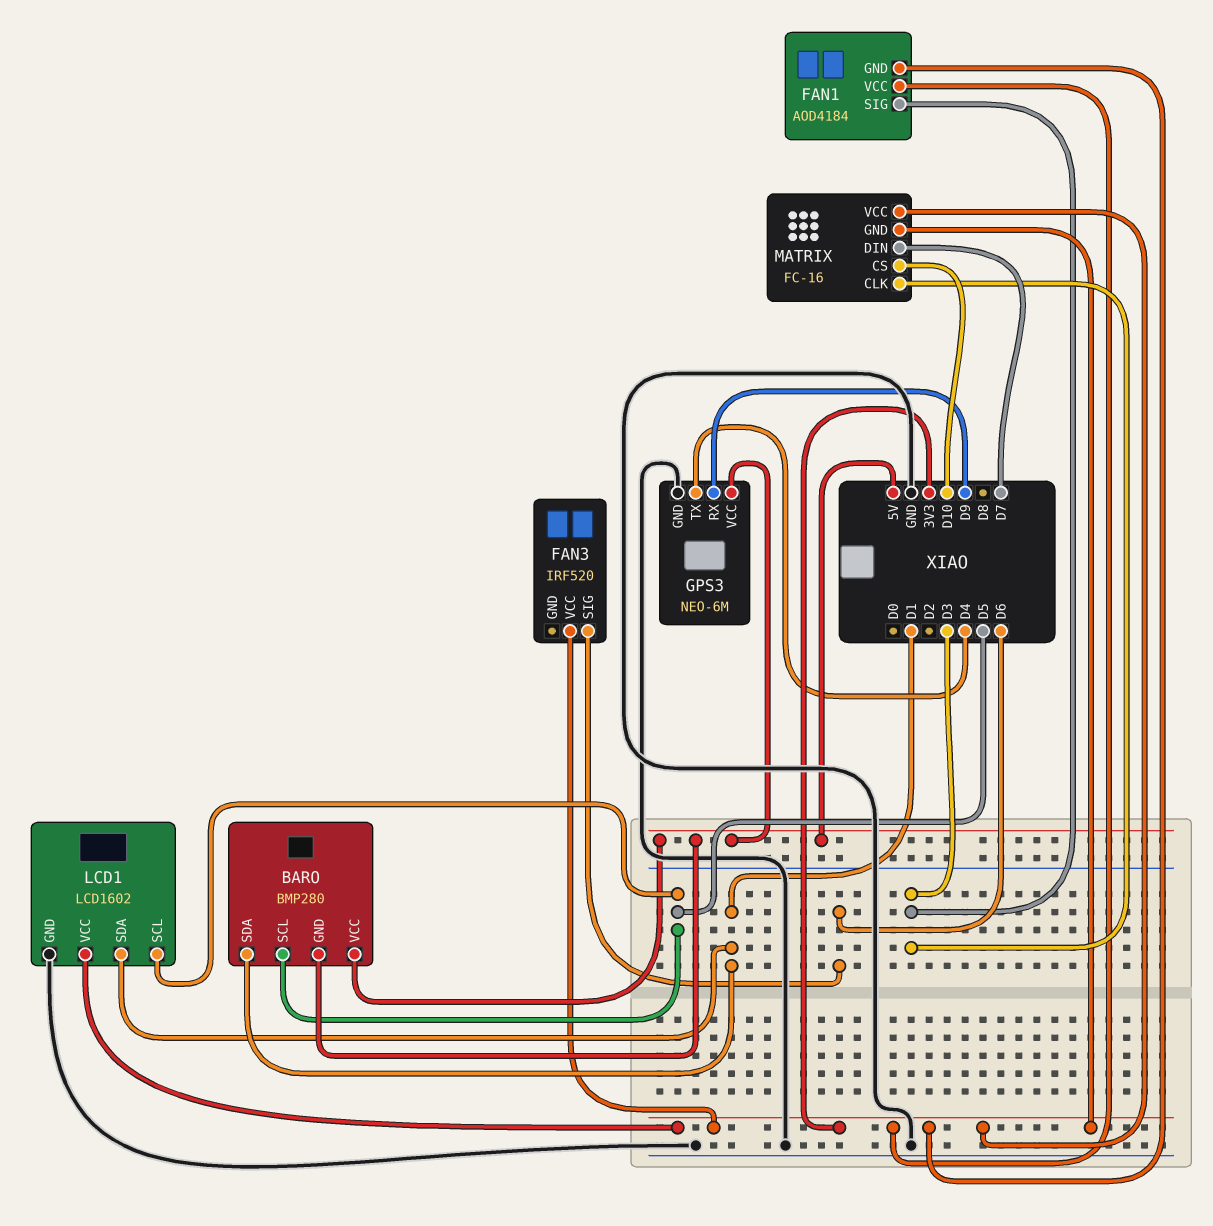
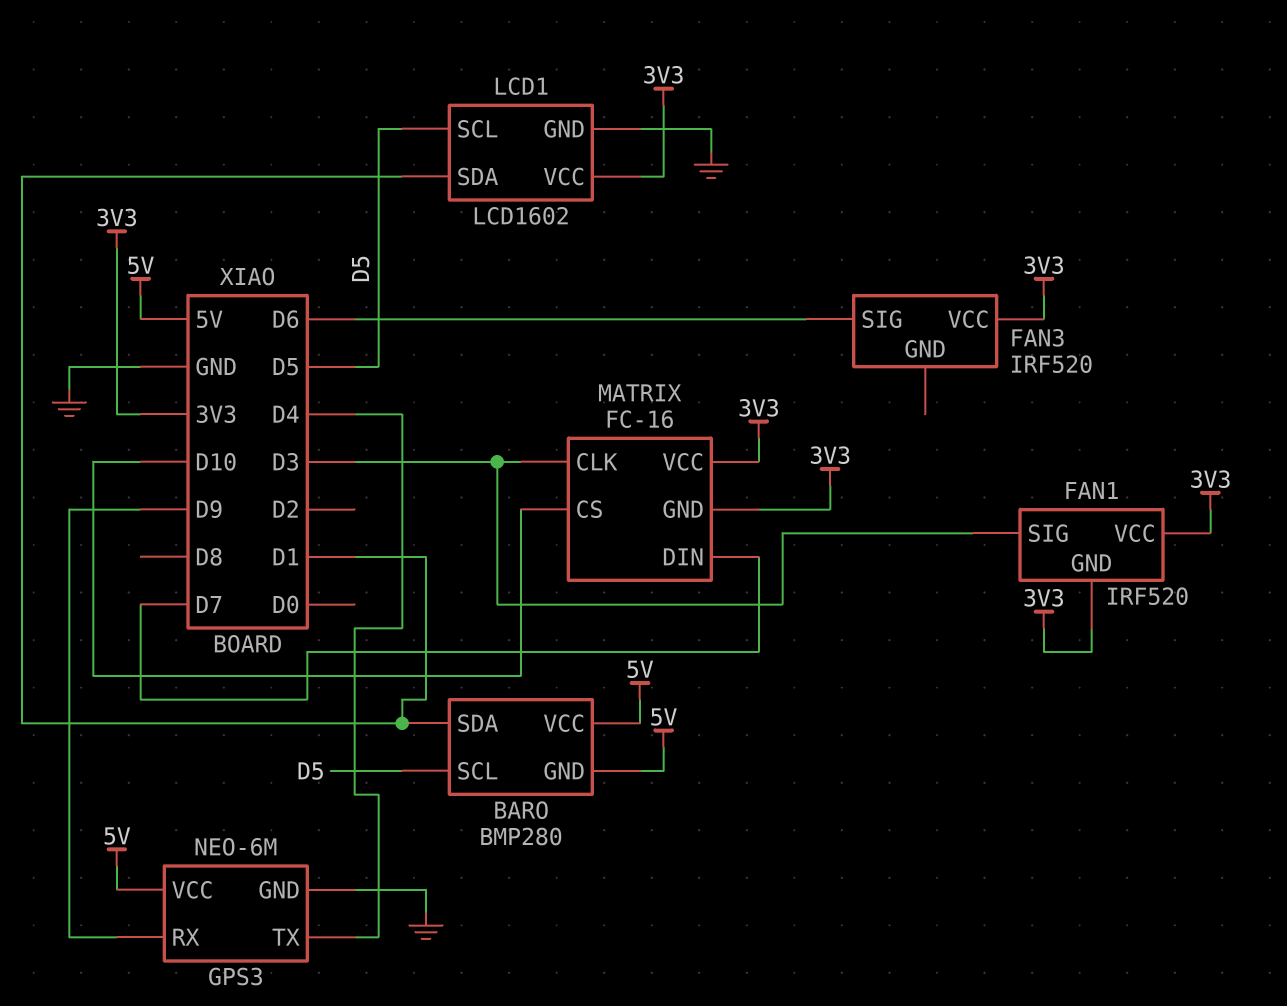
FAN1: AOD4184 -> IRF520

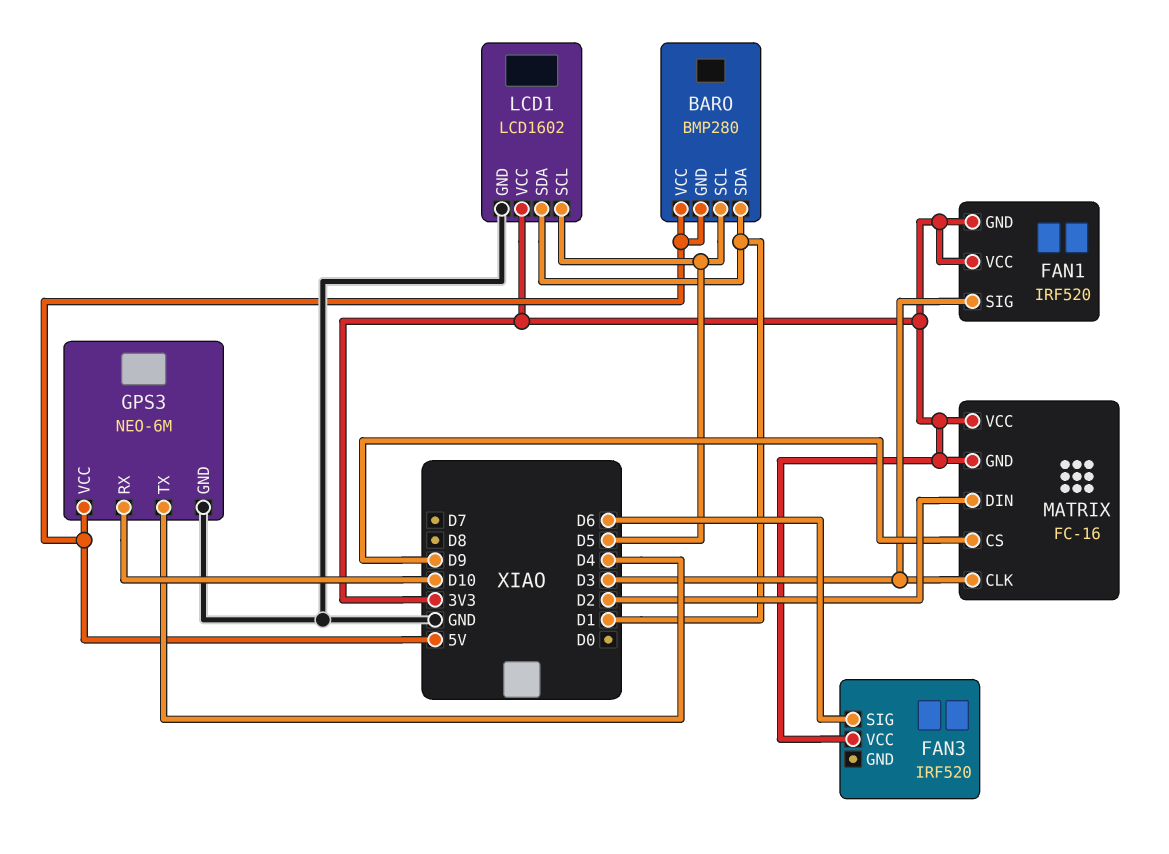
GPS3 pin RX: D9 -> D10
MATRIX pin CS: D10 -> D9
MATRIX pin DIN: D7 -> D2

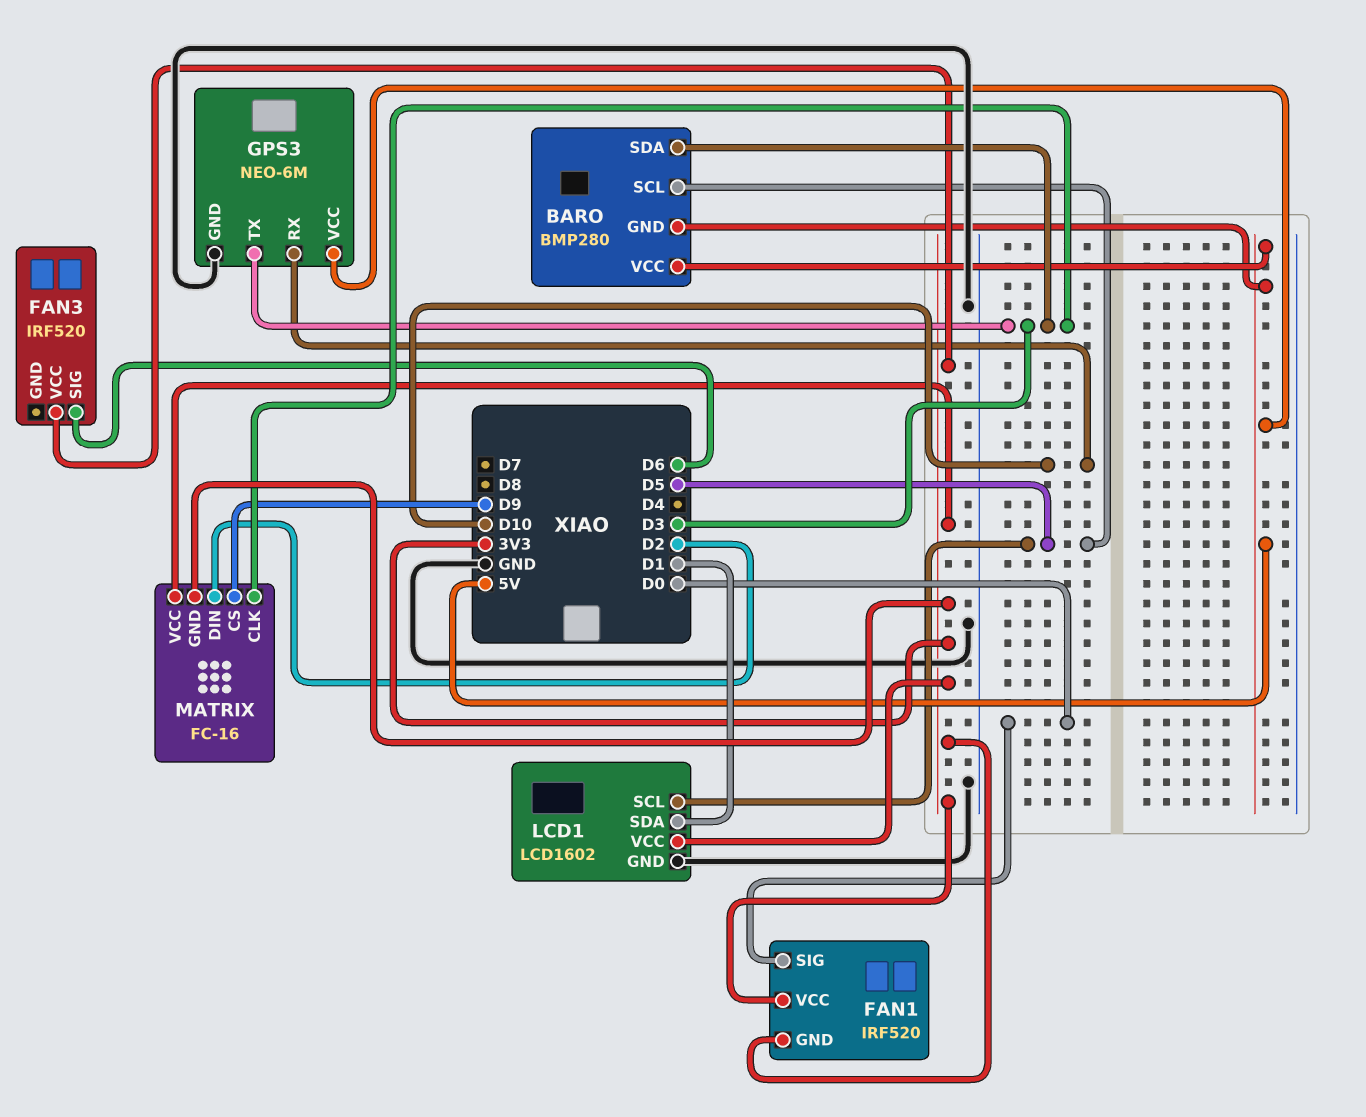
BARO pin SDA: D1 -> D3
FAN1 pin SIG: D3 -> D0
GPS3 pin TX: D4 -> D3

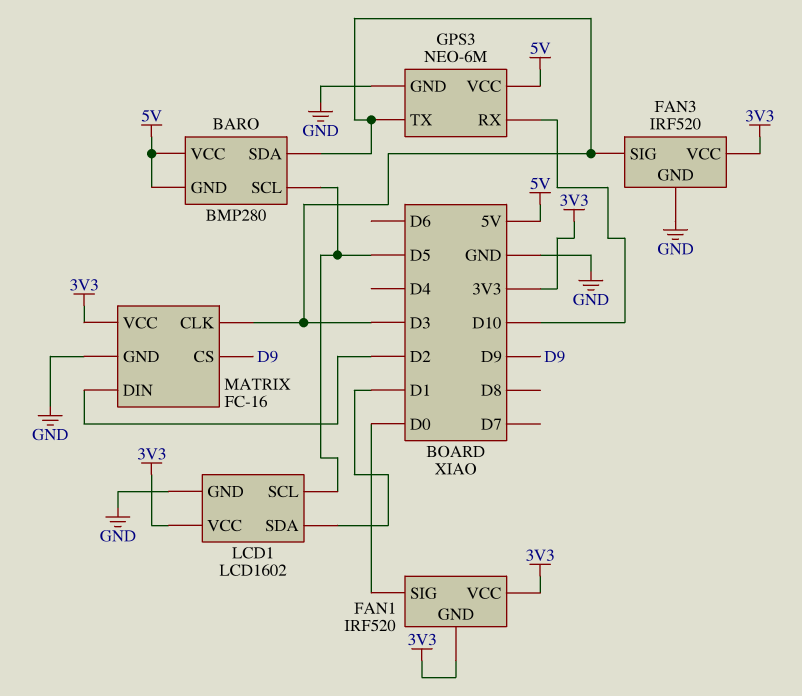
FAN3 pin GND: none -> GND
FAN3 pin SIG: D6 -> D3
MATRIX pin GND: 3V3 -> GND

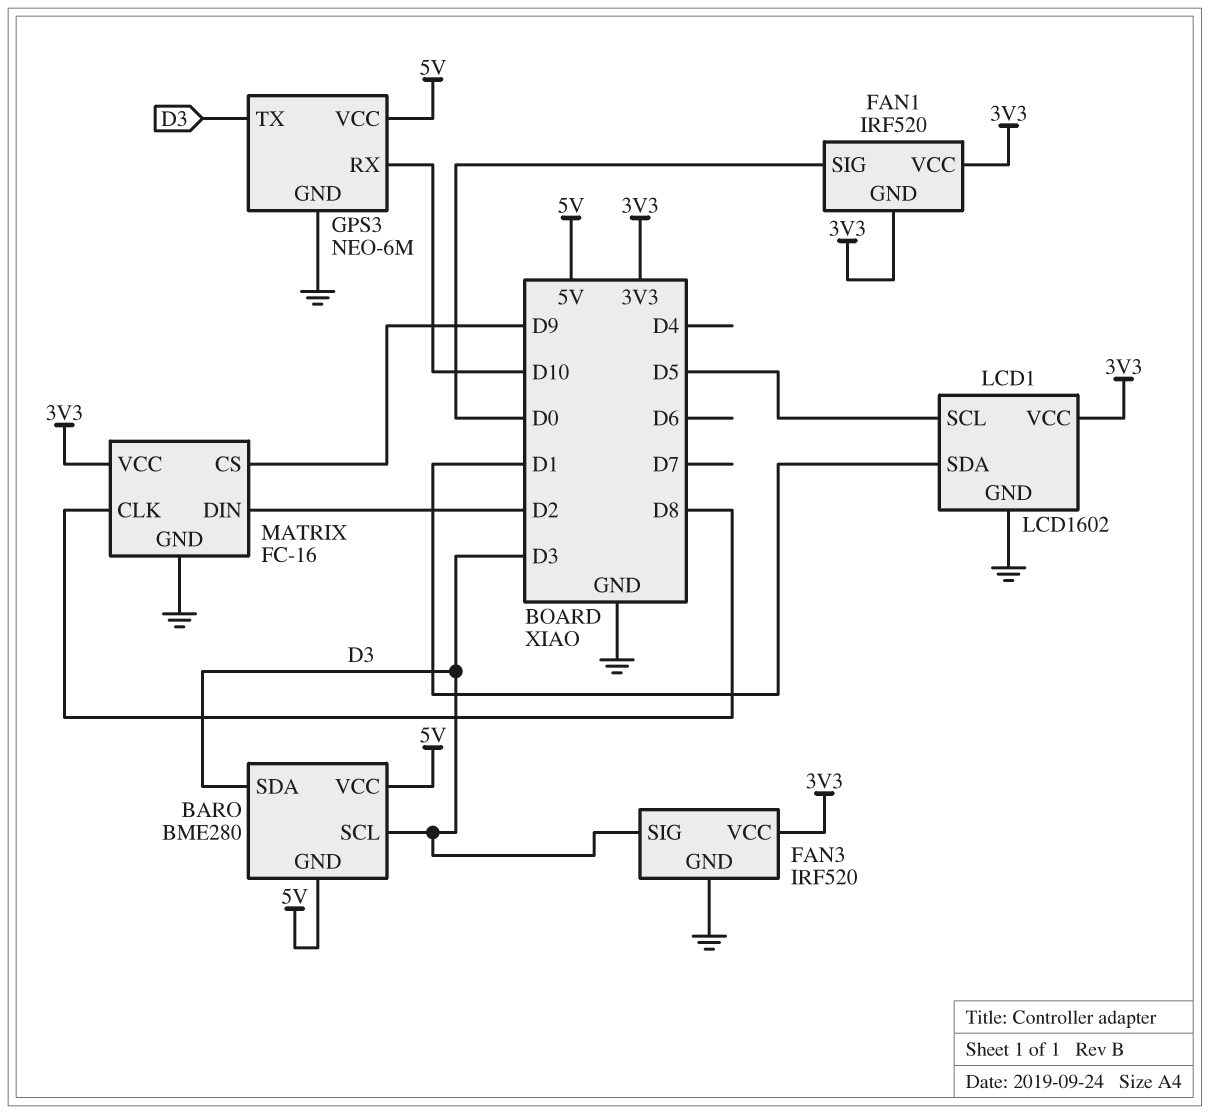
BARO: BMP280 -> BME280
BARO pin SCL: D5 -> D3
MATRIX pin CLK: D3 -> D8

